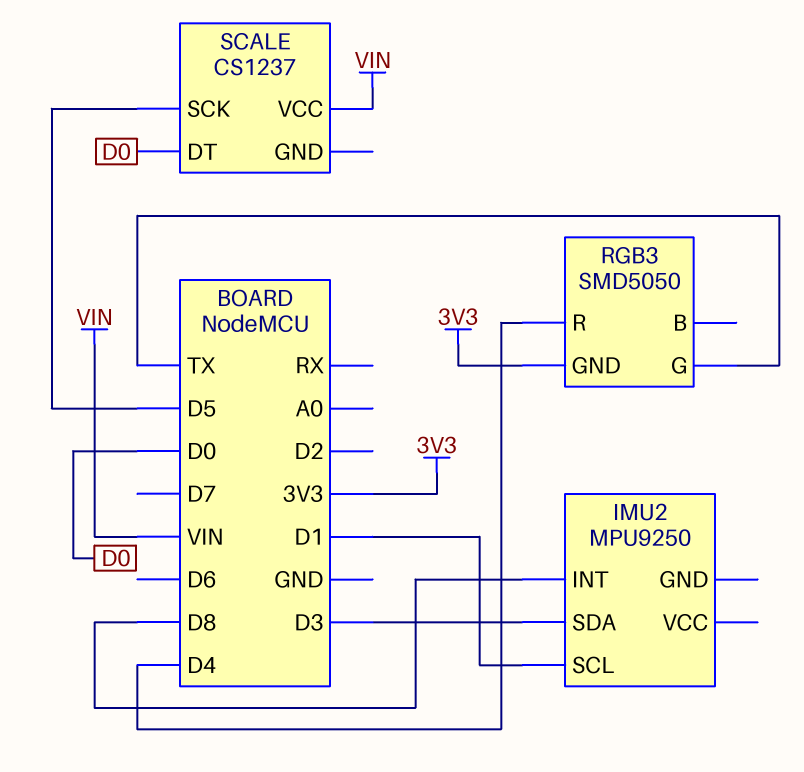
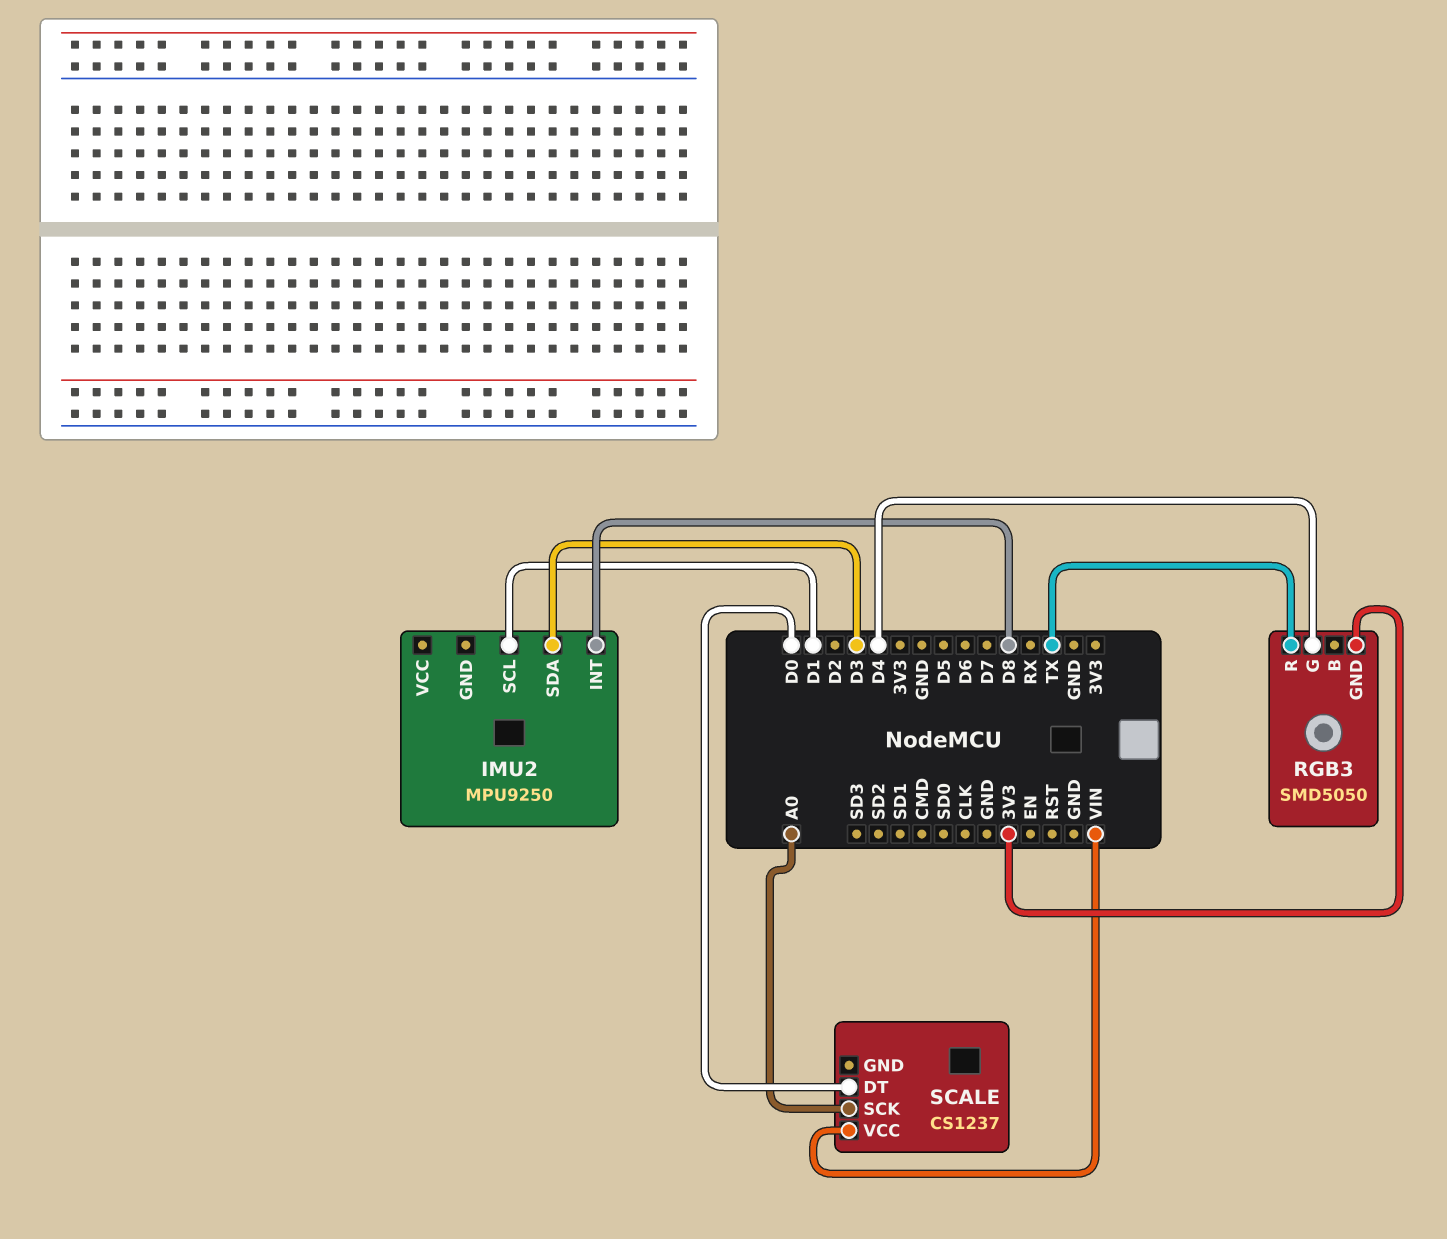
RGB3 pin G: TX -> D4
RGB3 pin R: D4 -> TX
SCALE pin SCK: D5 -> A0

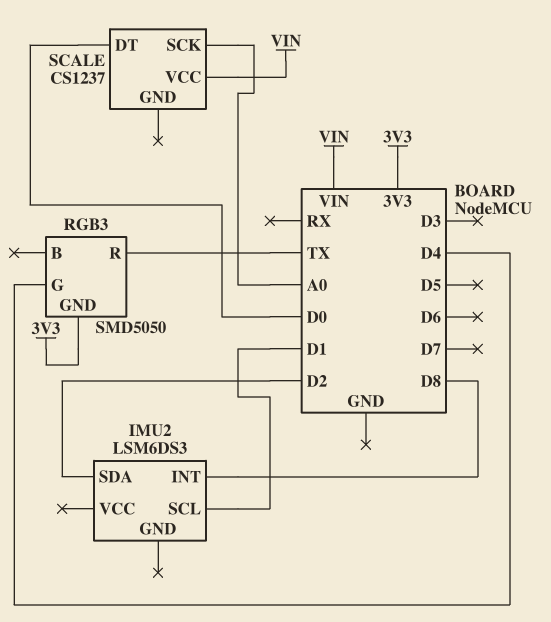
IMU2: MPU9250 -> LSM6DS3
IMU2 pin SDA: D3 -> D2

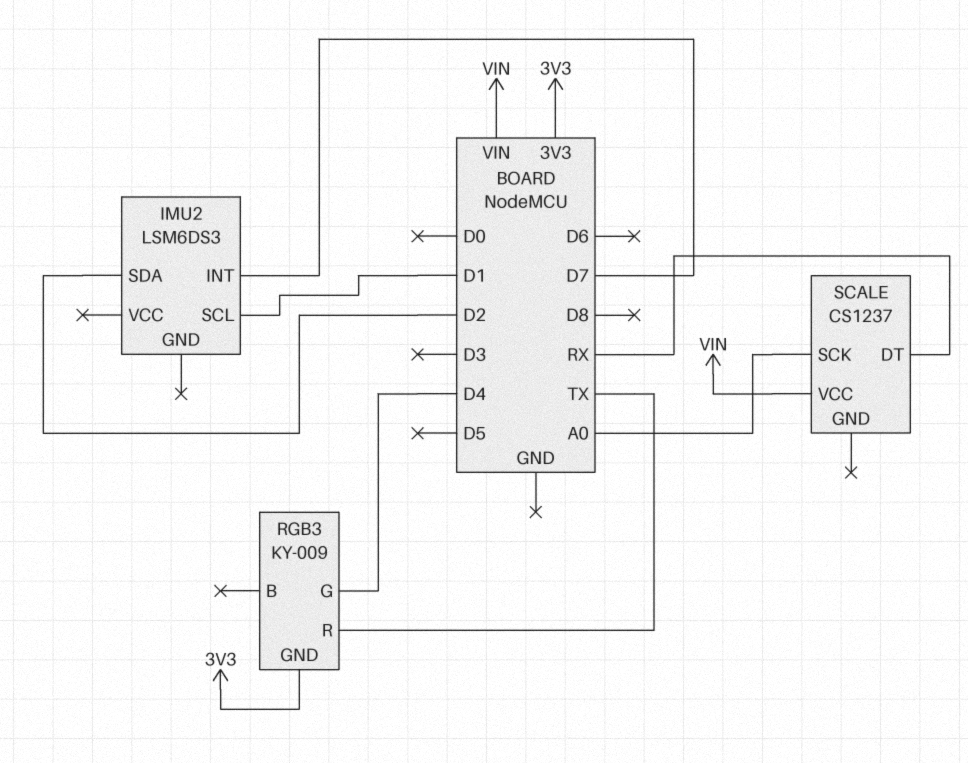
IMU2 pin INT: D8 -> D7
RGB3: SMD5050 -> KY-009
SCALE pin DT: D0 -> RX

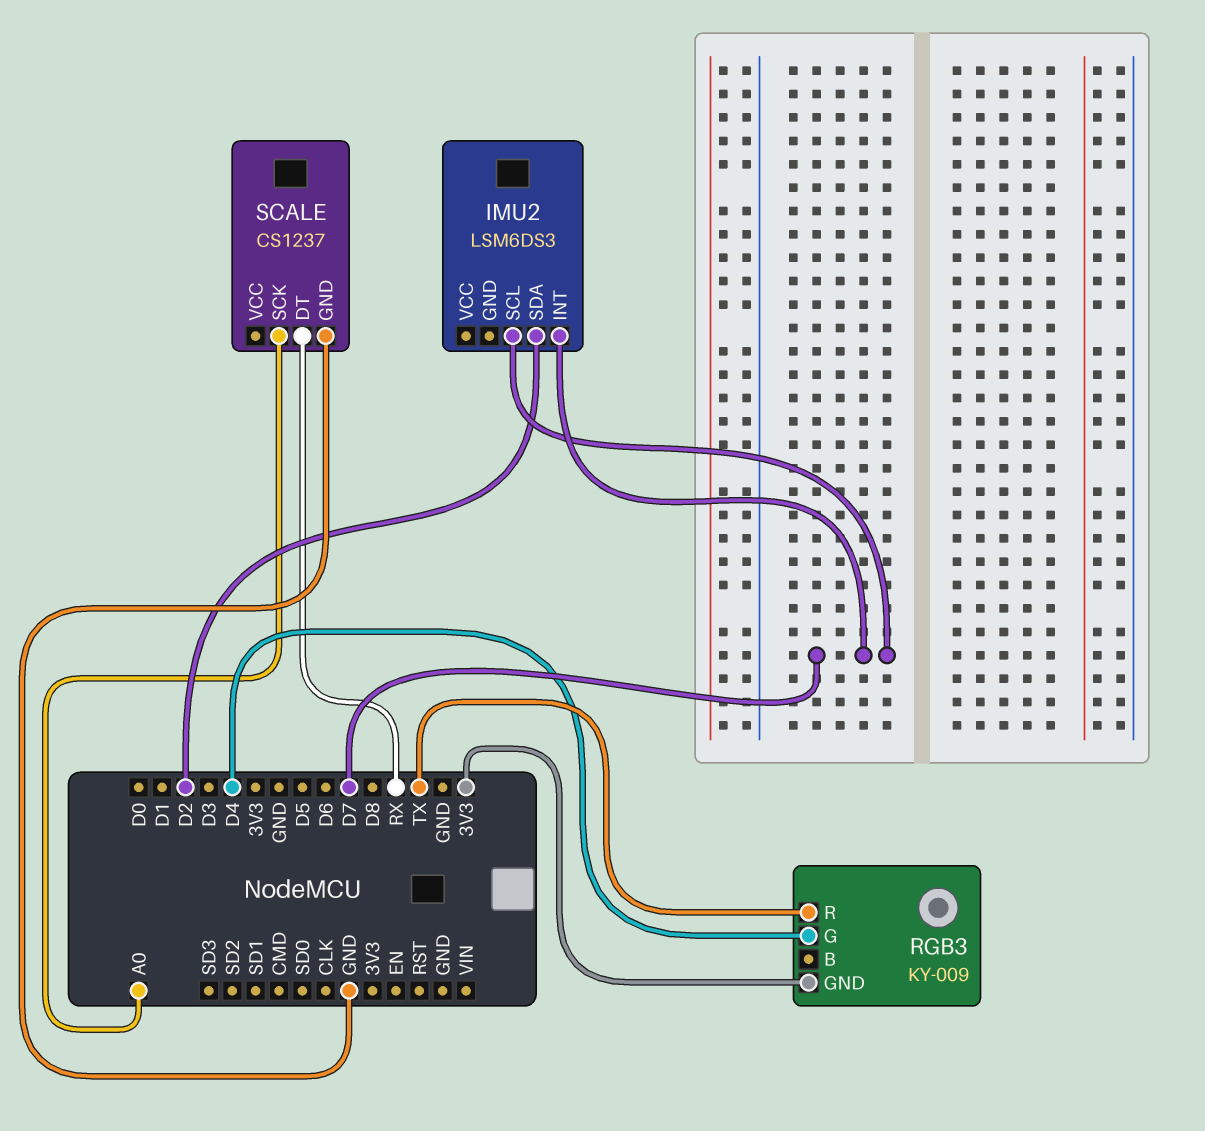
IMU2 pin SCL: D1 -> D7
SCALE pin GND: none -> GND
SCALE pin VCC: VIN -> none

